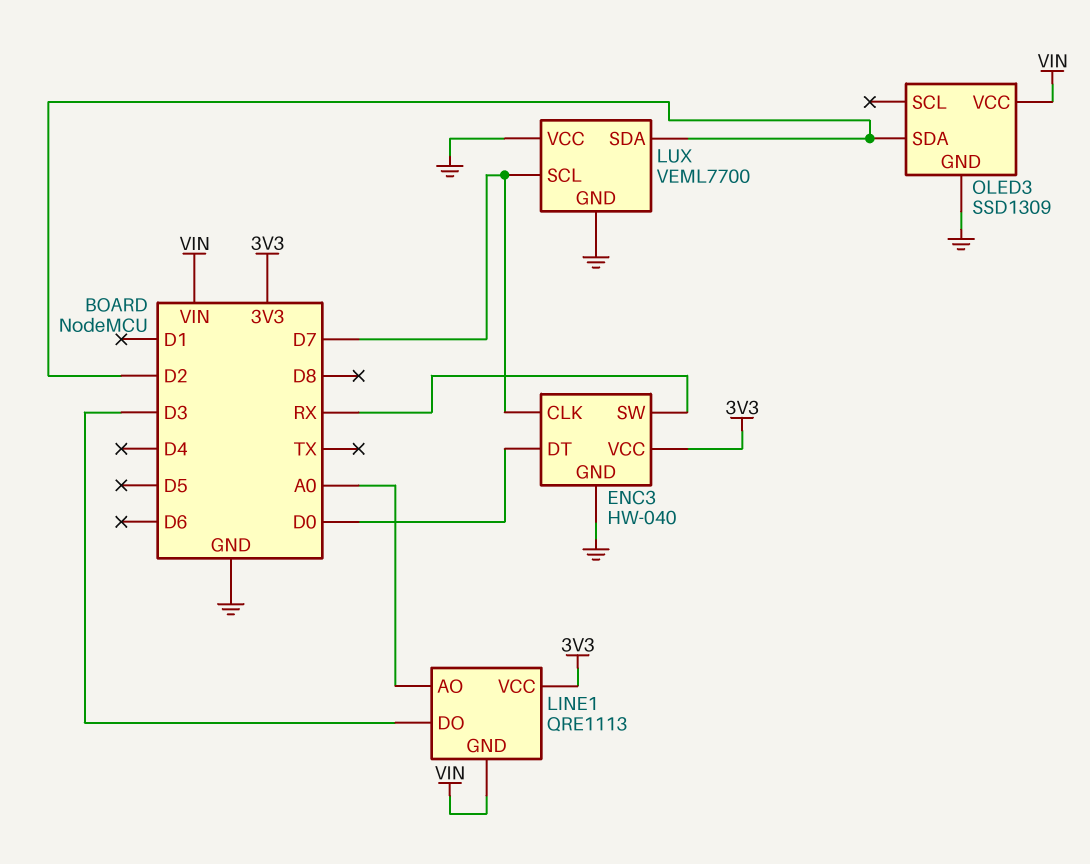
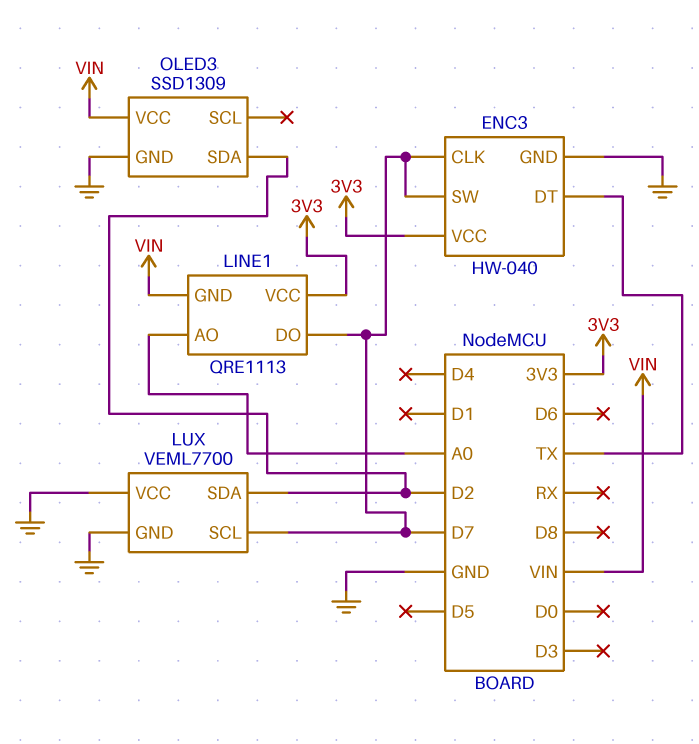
ENC3 pin DT: D0 -> TX
ENC3 pin SW: RX -> D7
LINE1 pin DO: D3 -> D7

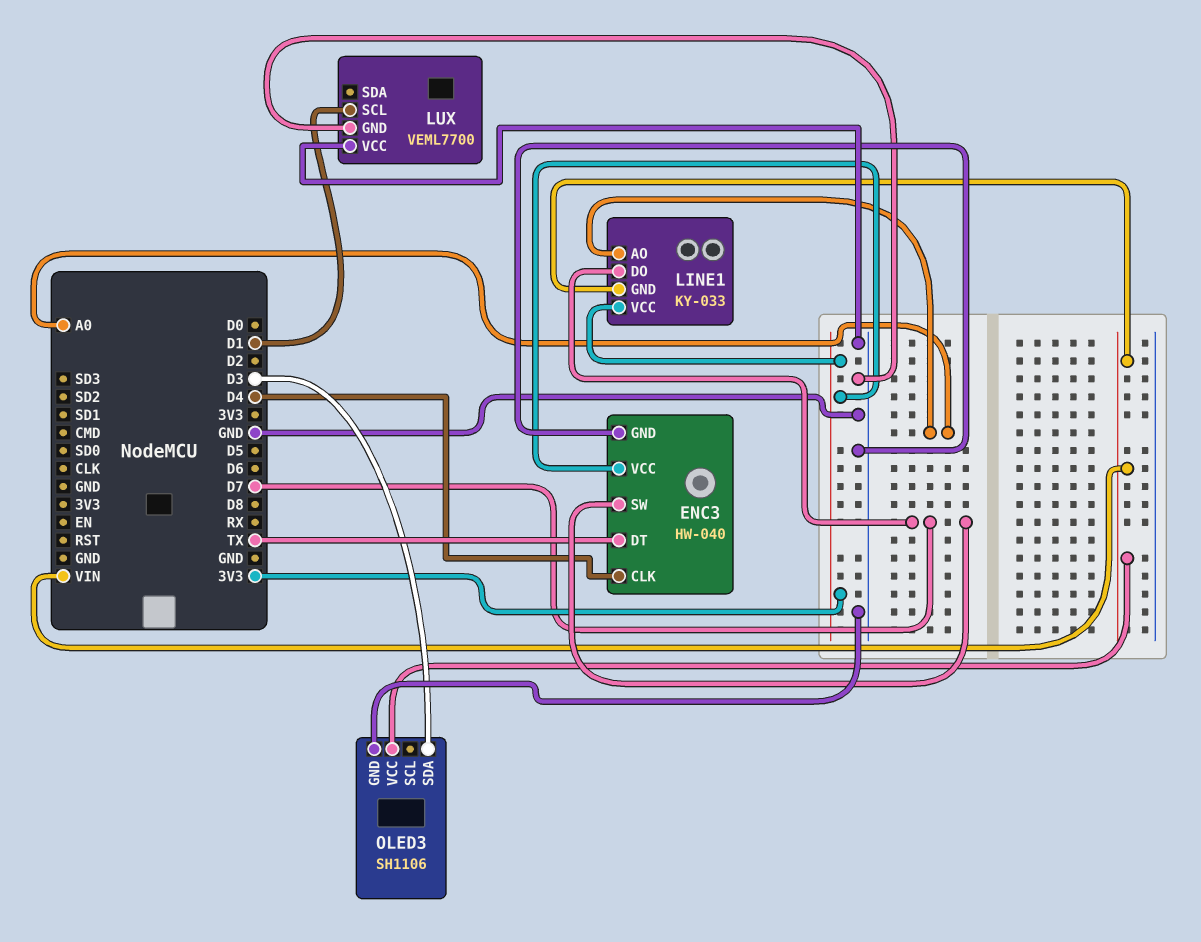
ENC3 pin CLK: D7 -> D4
LINE1: QRE1113 -> KY-033
LUX pin SCL: D7 -> D1
LUX pin SDA: D2 -> none
OLED3: SSD1309 -> SH1106
OLED3 pin SDA: D2 -> D3

